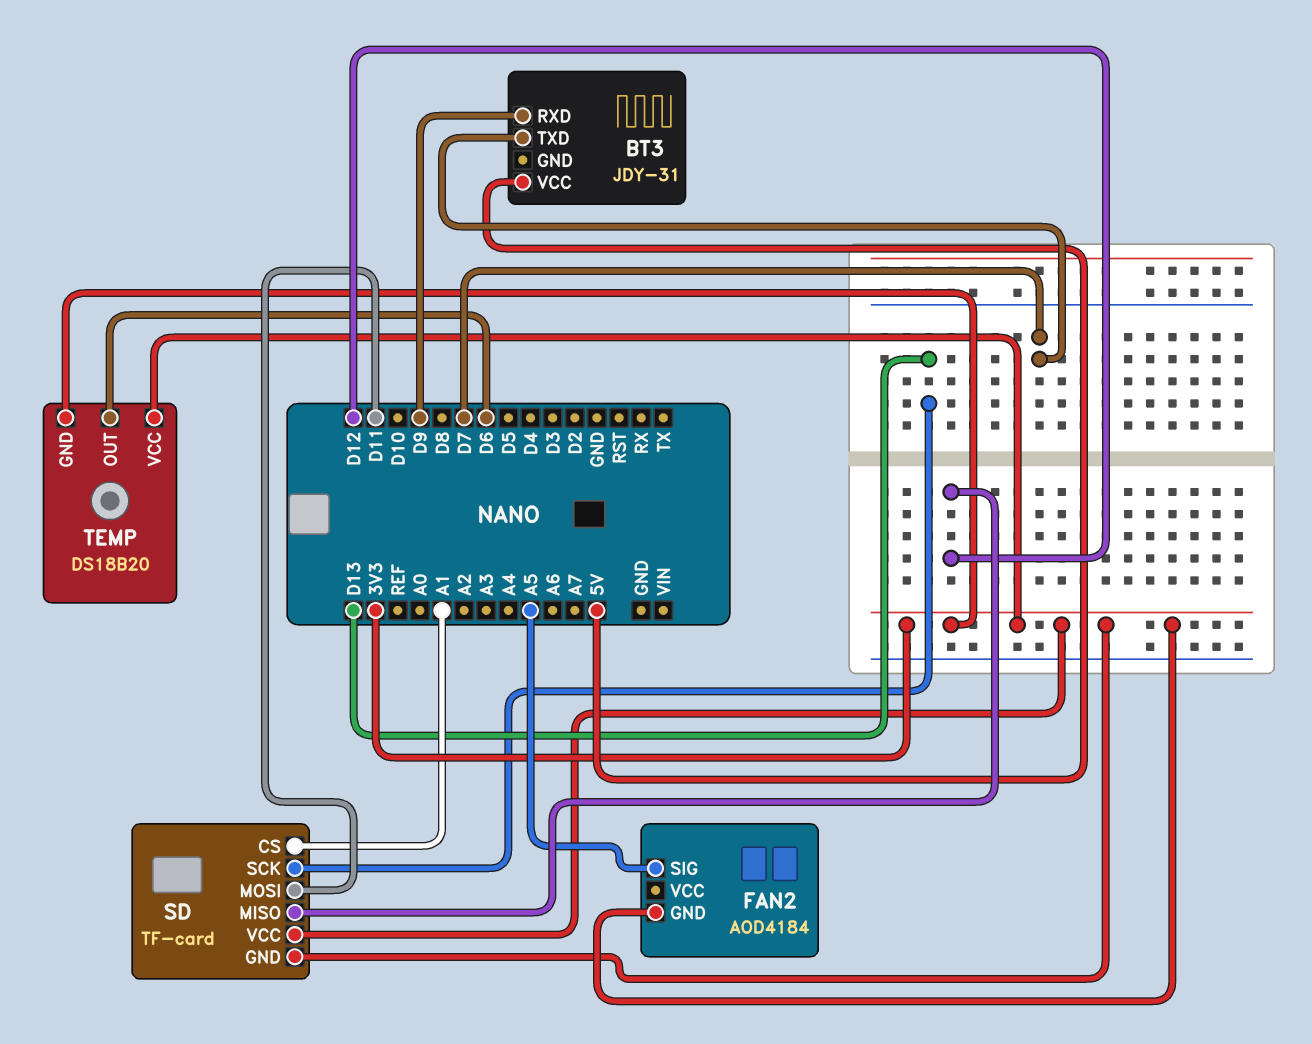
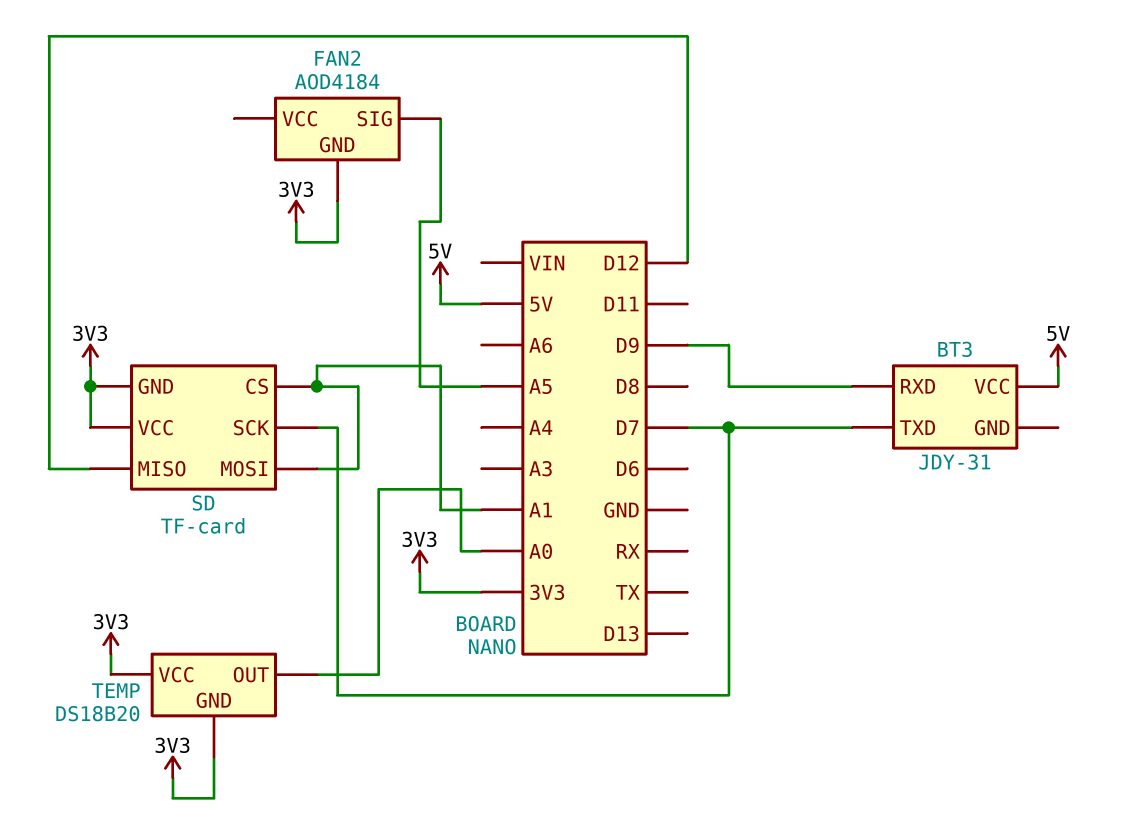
SD pin MOSI: D11 -> A1
SD pin SCK: D13 -> D7
TEMP pin OUT: D6 -> A0

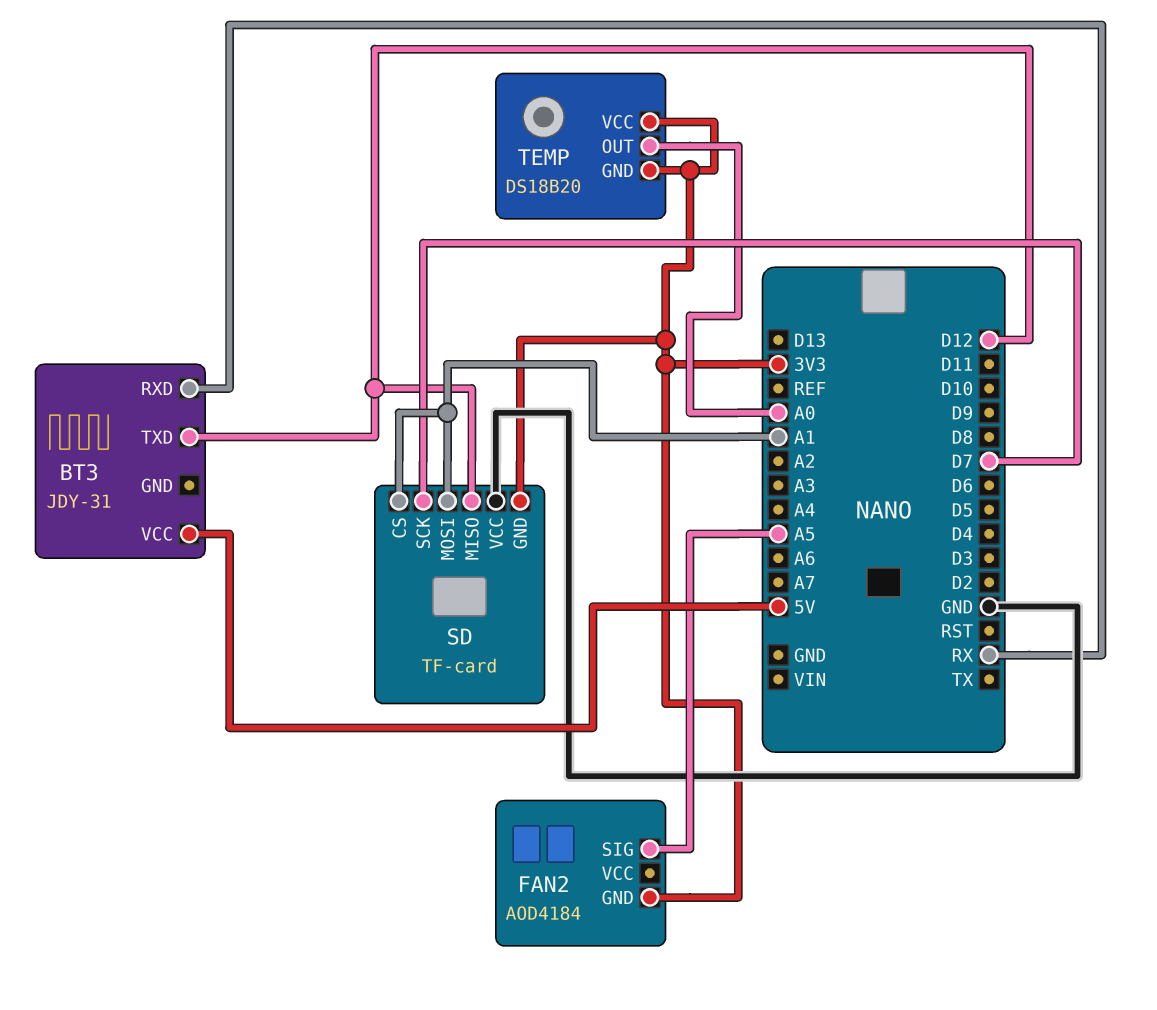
BT3 pin RXD: D9 -> RX
BT3 pin TXD: D7 -> D12
SD pin VCC: 3V3 -> GND

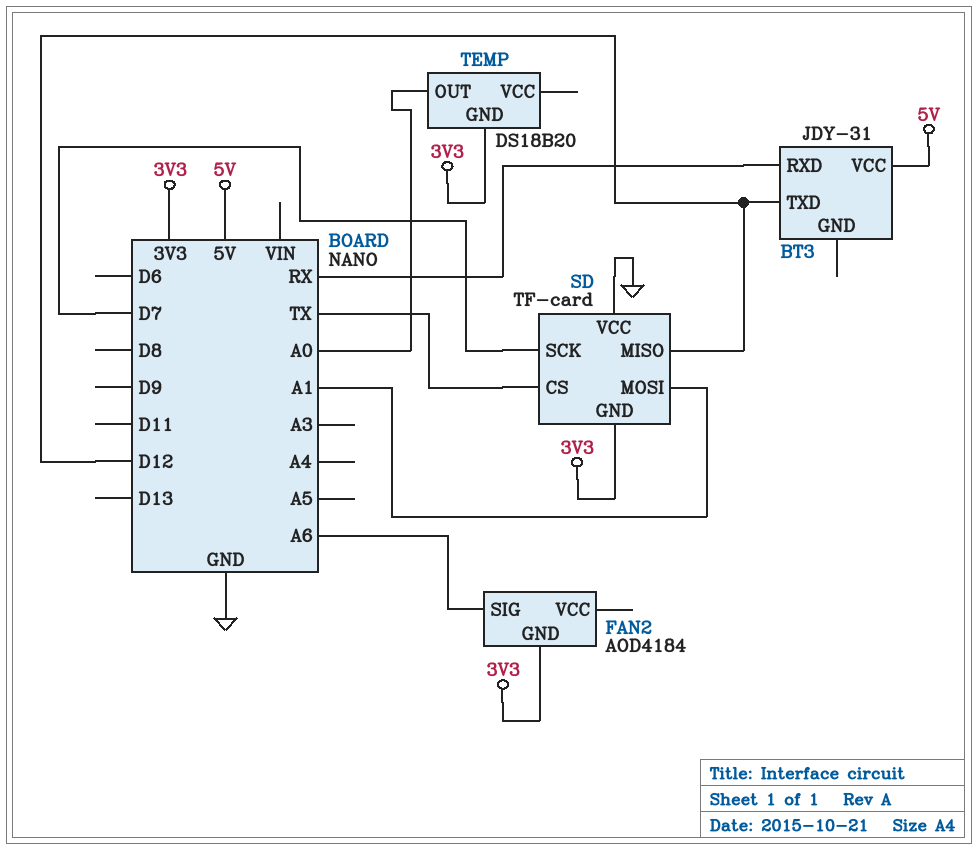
FAN2 pin SIG: A5 -> A6
SD pin CS: A1 -> TX
TEMP pin VCC: 3V3 -> none

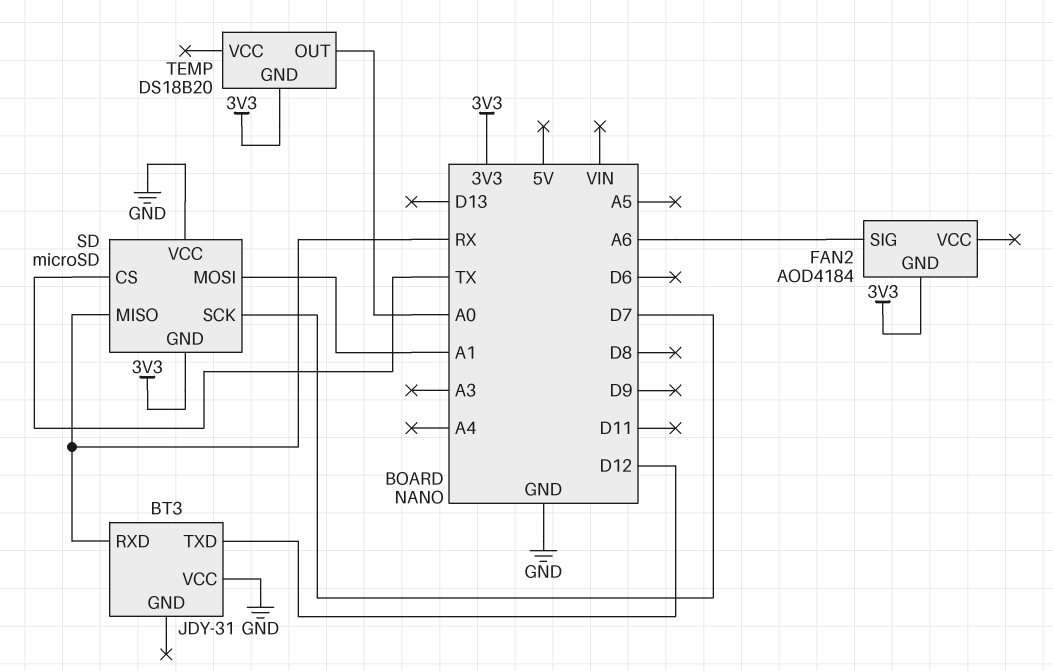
BT3 pin VCC: 5V -> GND
SD: TF-card -> microSD
SD pin MISO: D12 -> RX

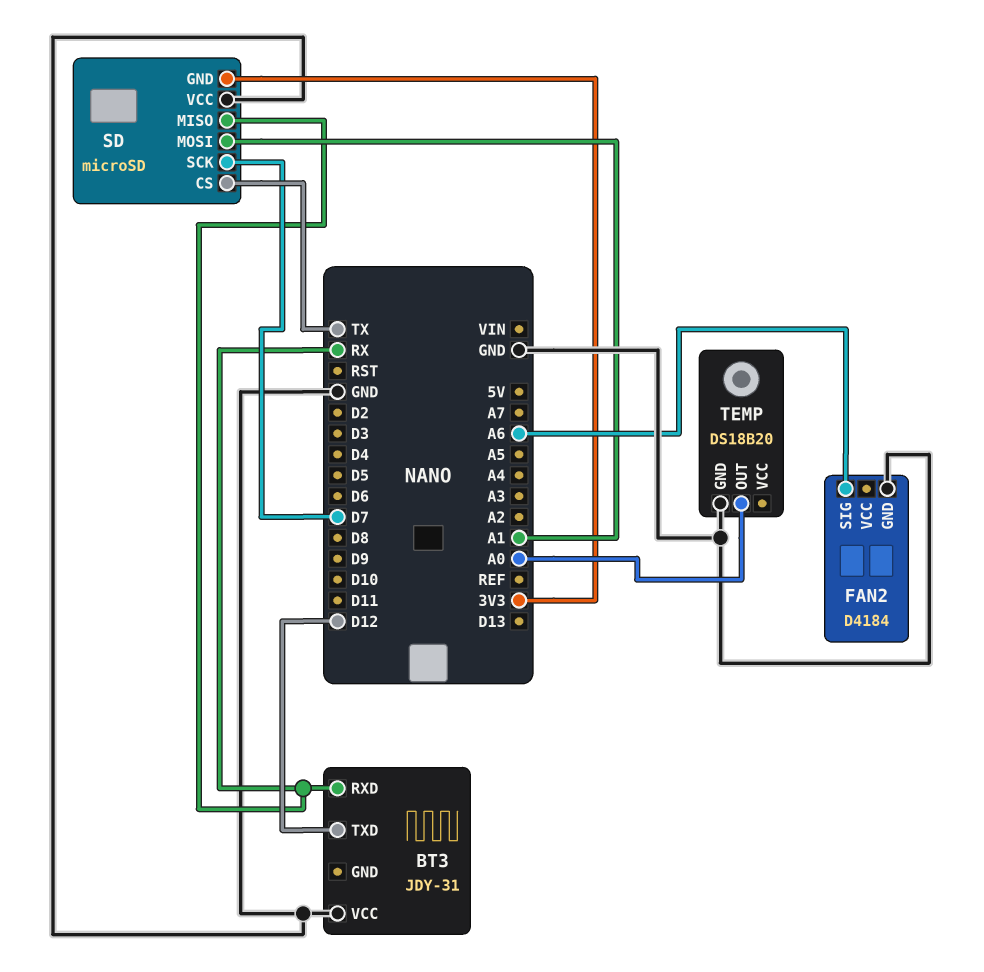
FAN2: AOD4184 -> D4184
FAN2 pin GND: 3V3 -> GND
TEMP pin GND: 3V3 -> GND

